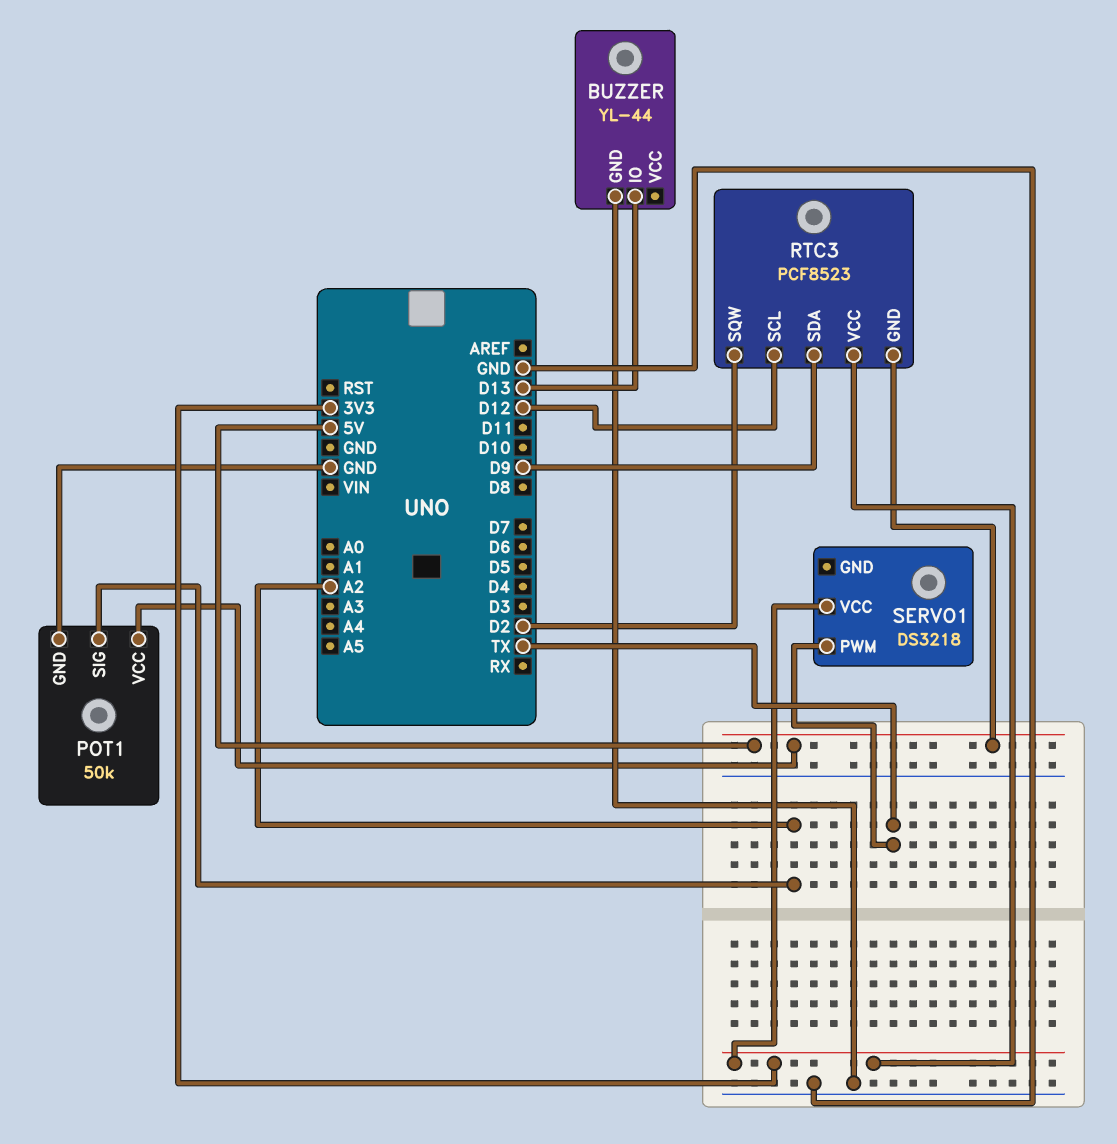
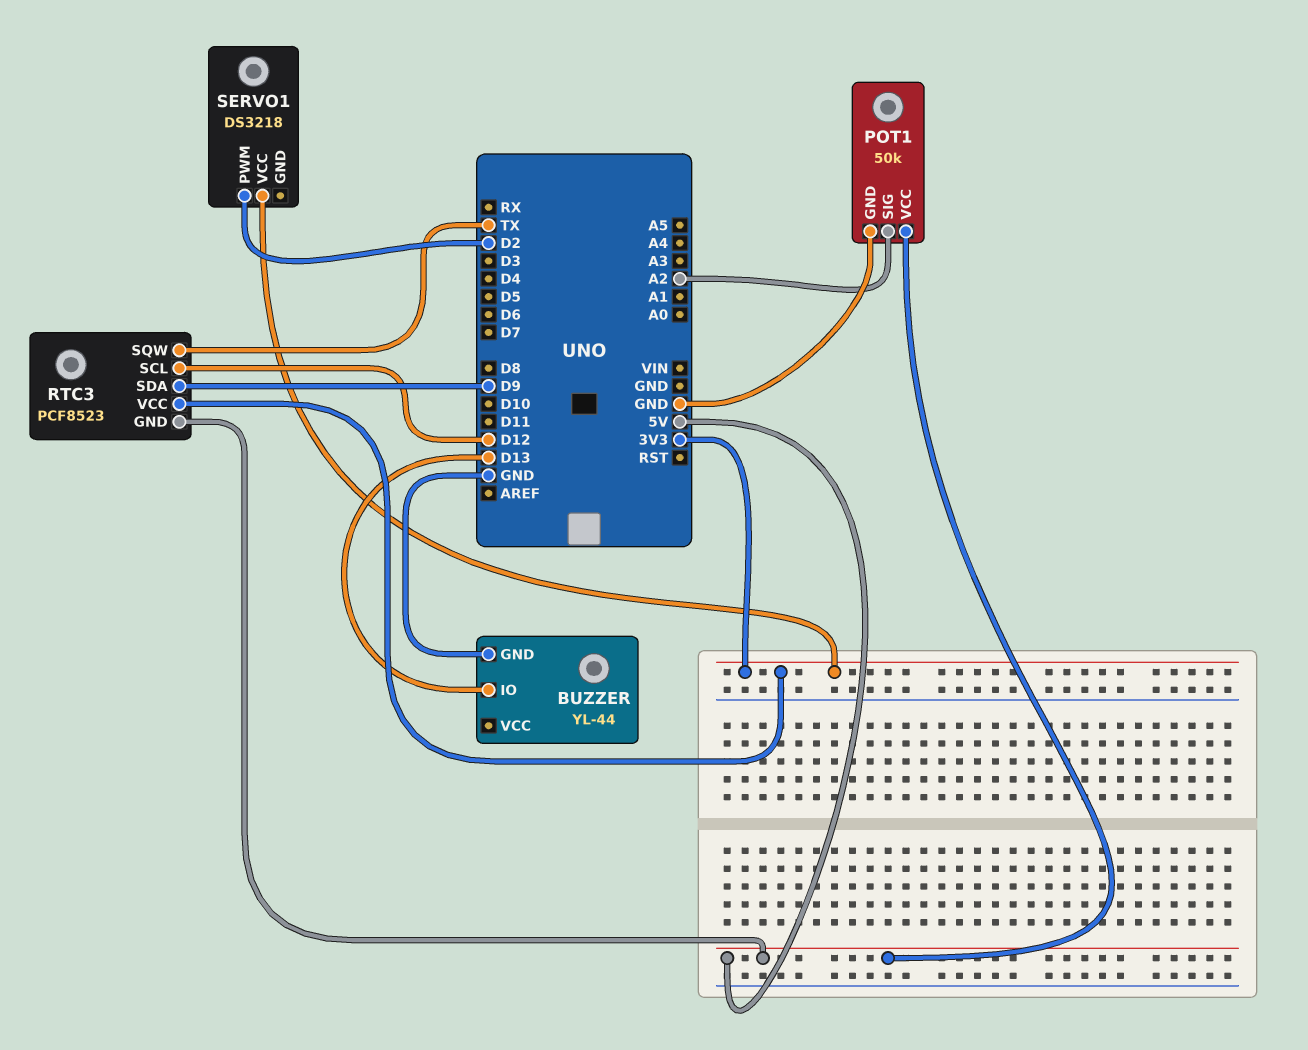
RTC3 pin SQW: D2 -> TX
SERVO1 pin PWM: TX -> D2

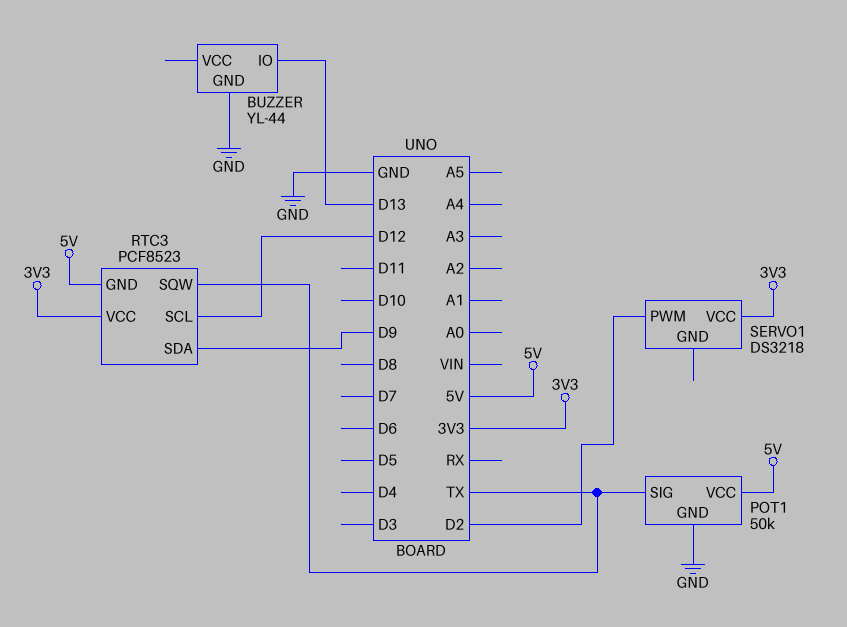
POT1 pin SIG: A2 -> TX

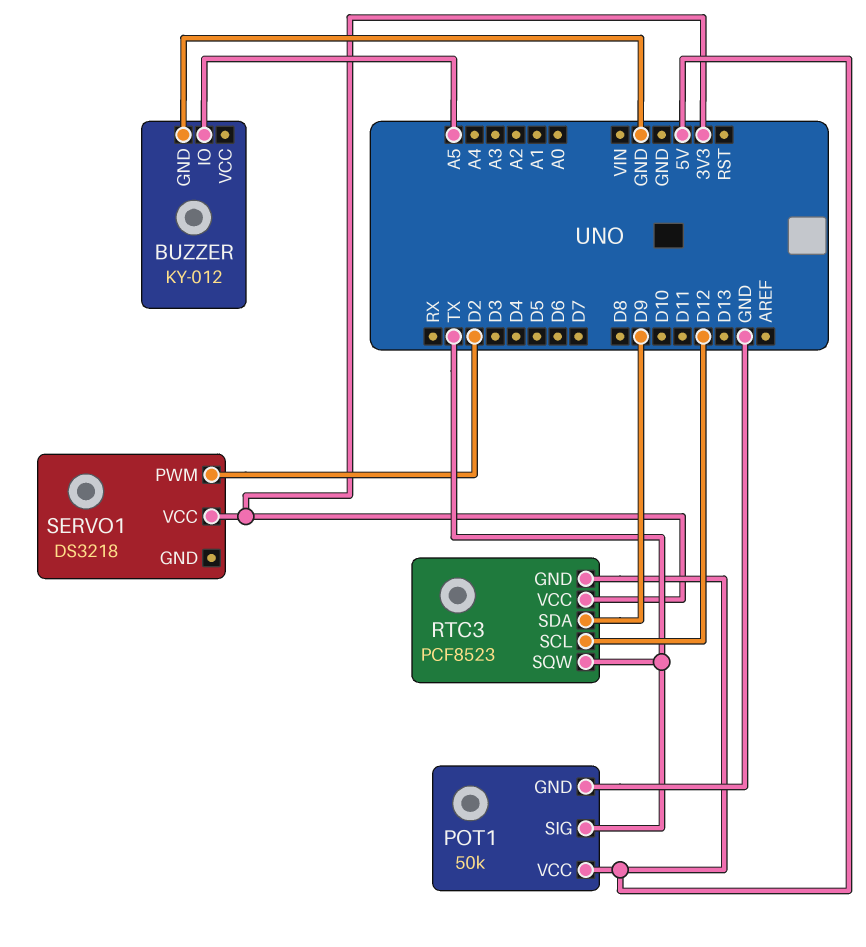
BUZZER: YL-44 -> KY-012
BUZZER pin IO: D13 -> A5

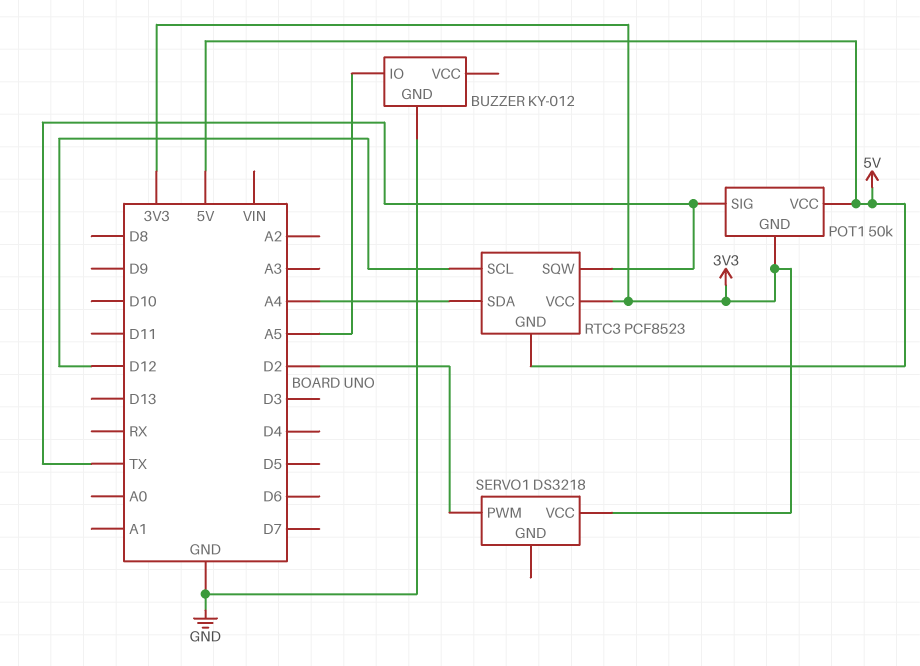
POT1 pin GND: GND -> 3V3
RTC3 pin SDA: D9 -> A4

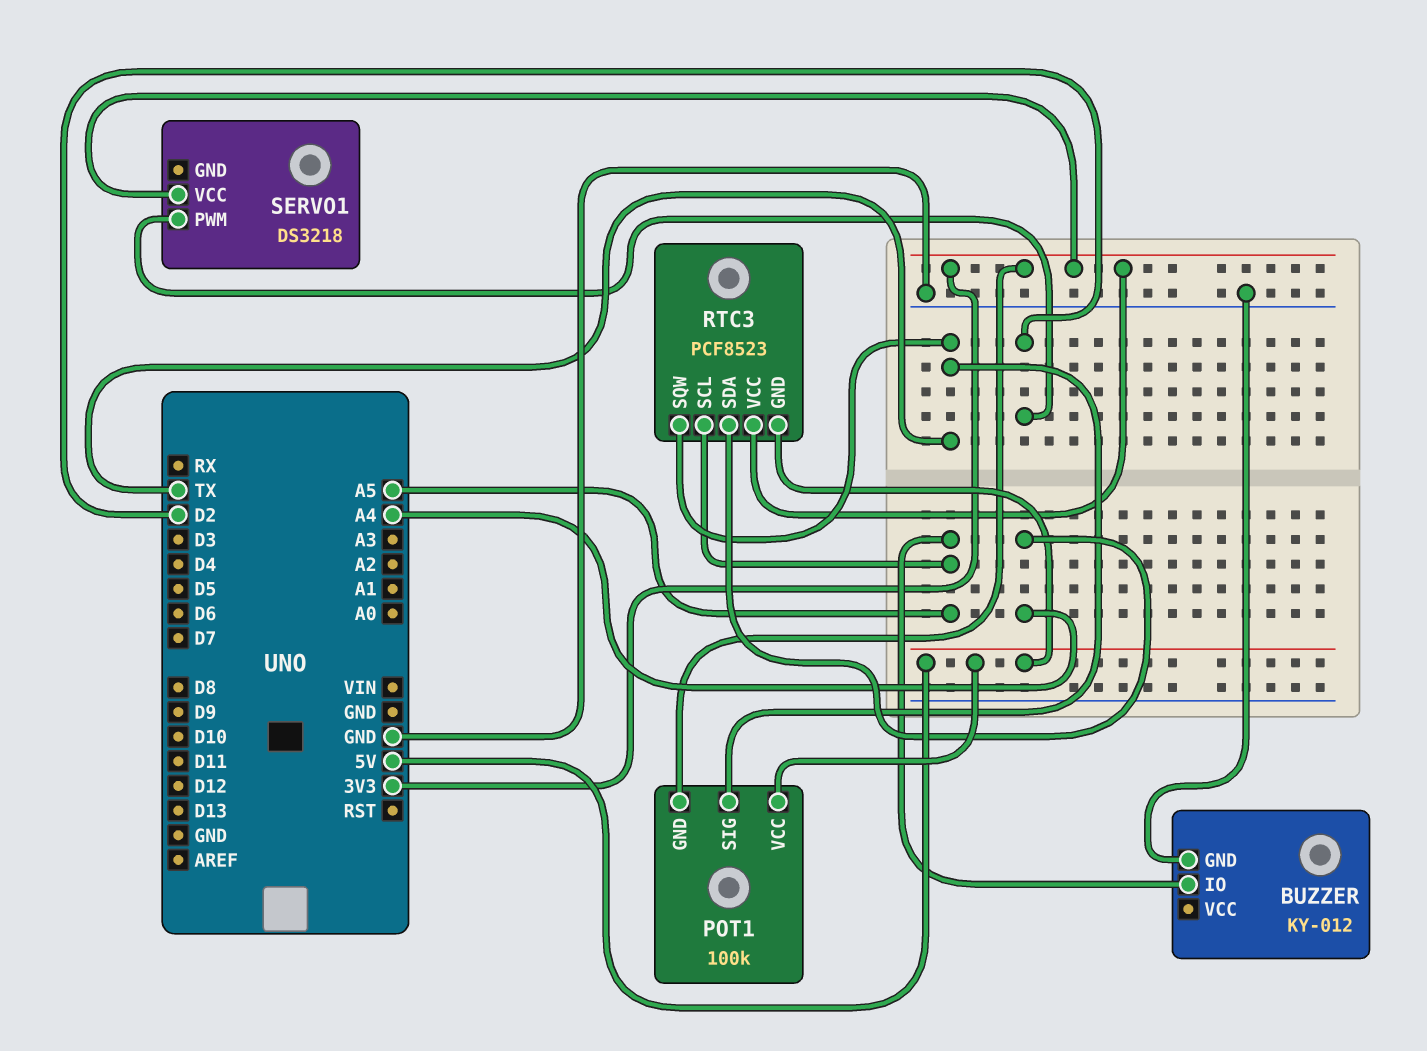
POT1: 50k -> 100k
RTC3 pin SCL: D12 -> A5

